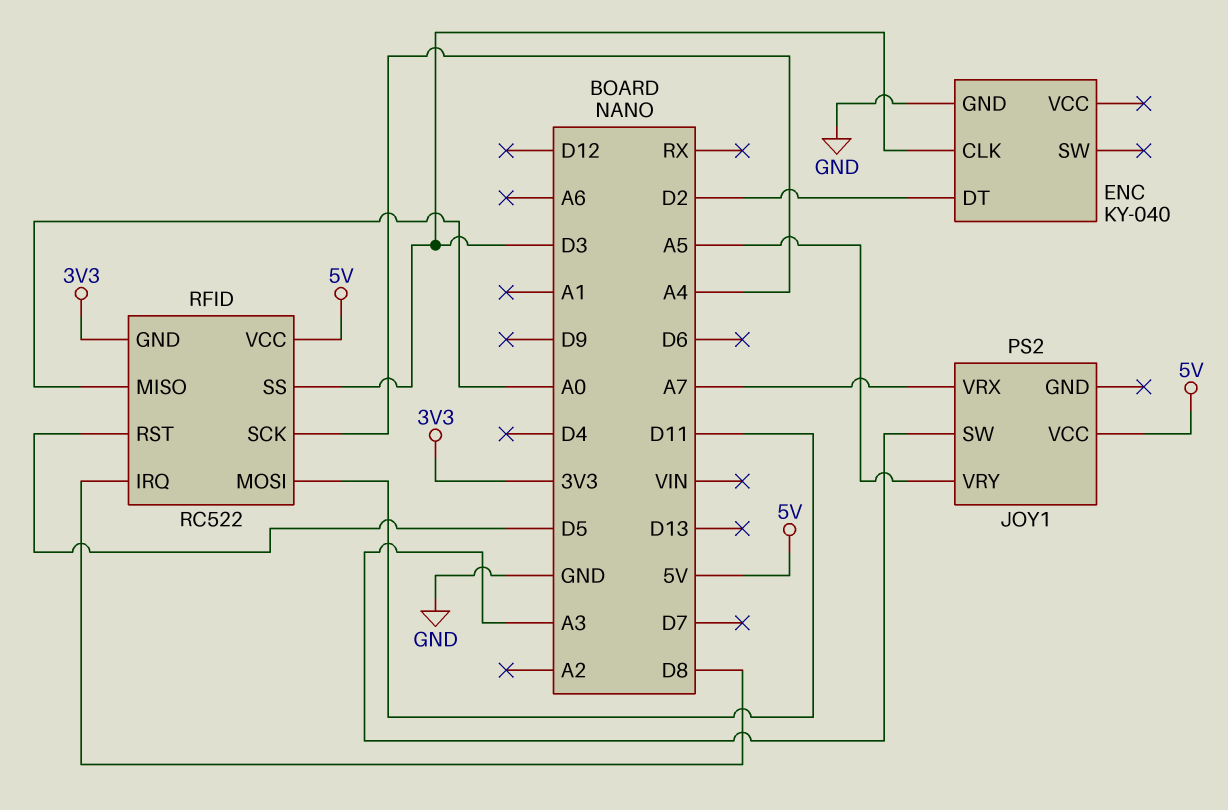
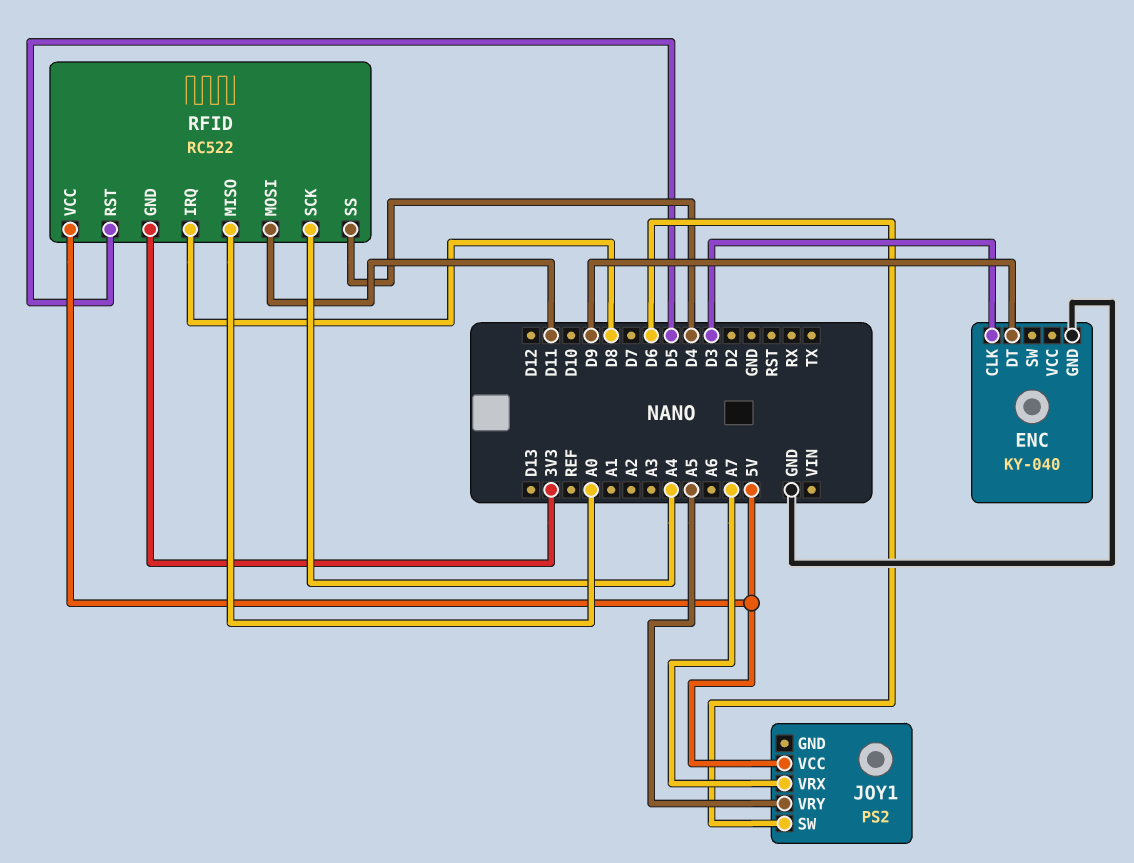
ENC pin DT: D2 -> D9
JOY1 pin SW: A3 -> D6
RFID pin SS: D3 -> D4

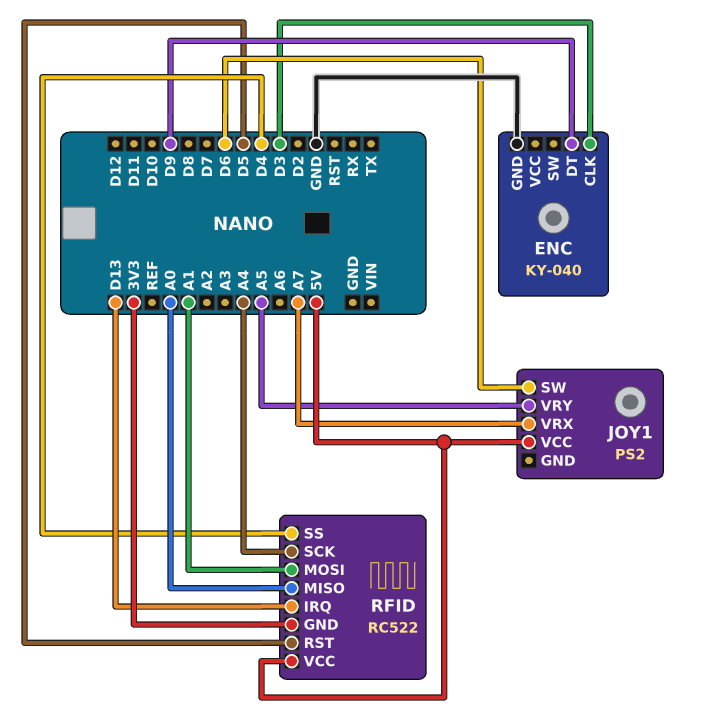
RFID pin IRQ: D8 -> D13
RFID pin MOSI: D11 -> A1

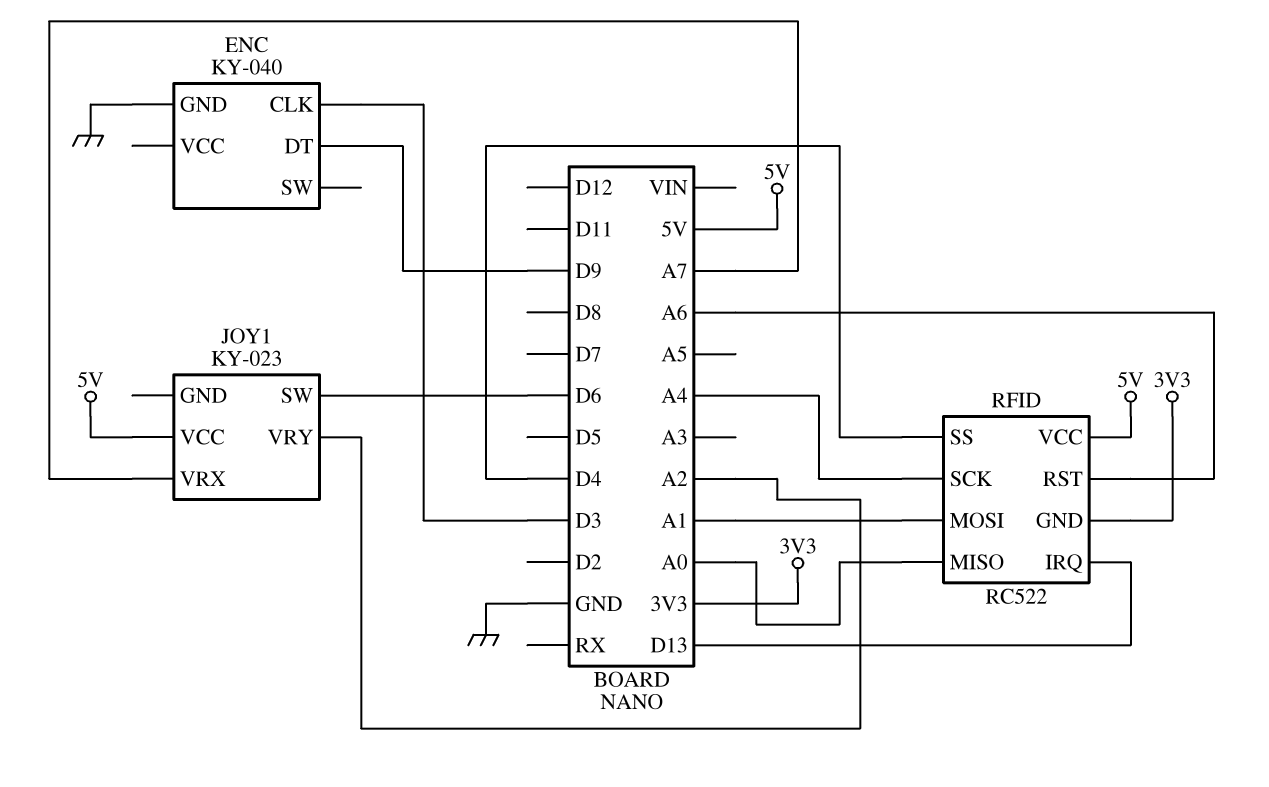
JOY1: PS2 -> KY-023
JOY1 pin VRY: A5 -> A2
RFID pin RST: D5 -> A6

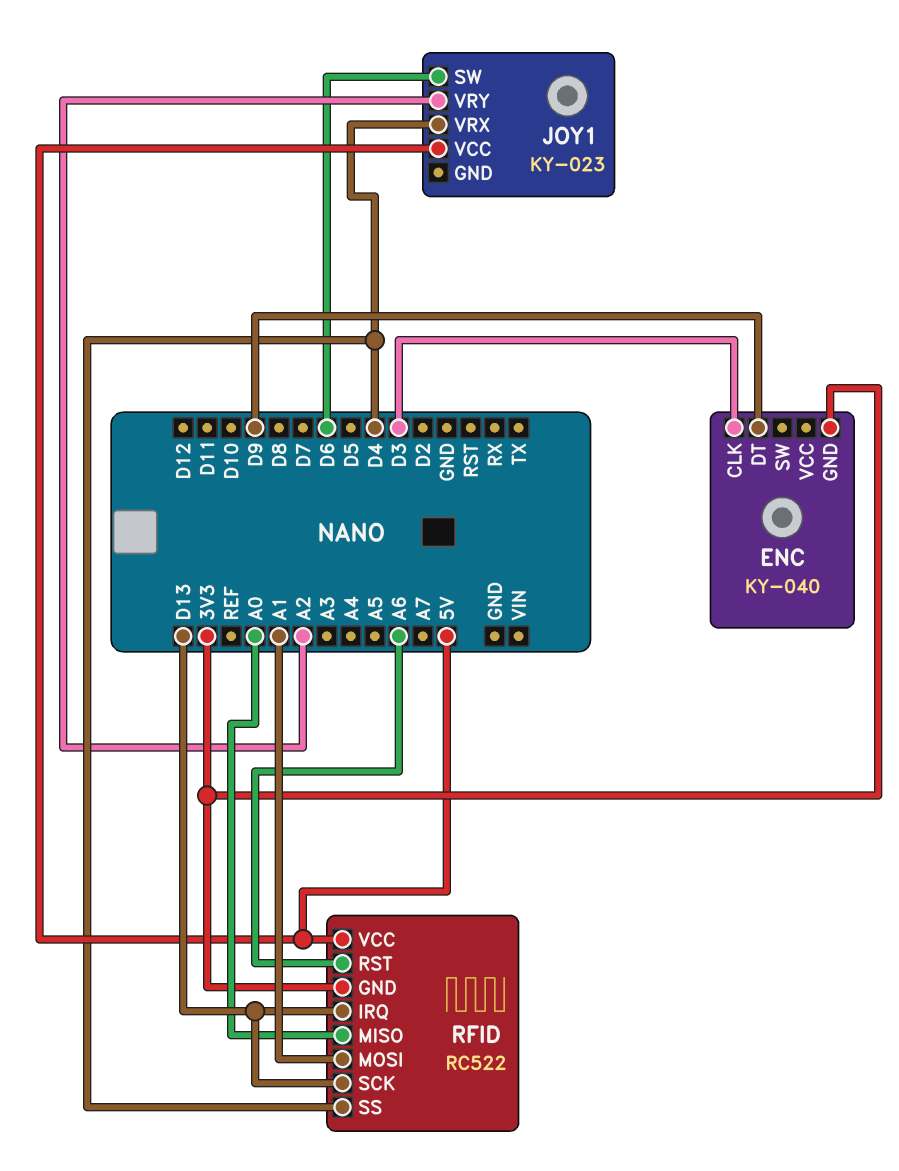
ENC pin GND: GND -> 3V3
JOY1 pin VRX: A7 -> D4
RFID pin SCK: A4 -> D13

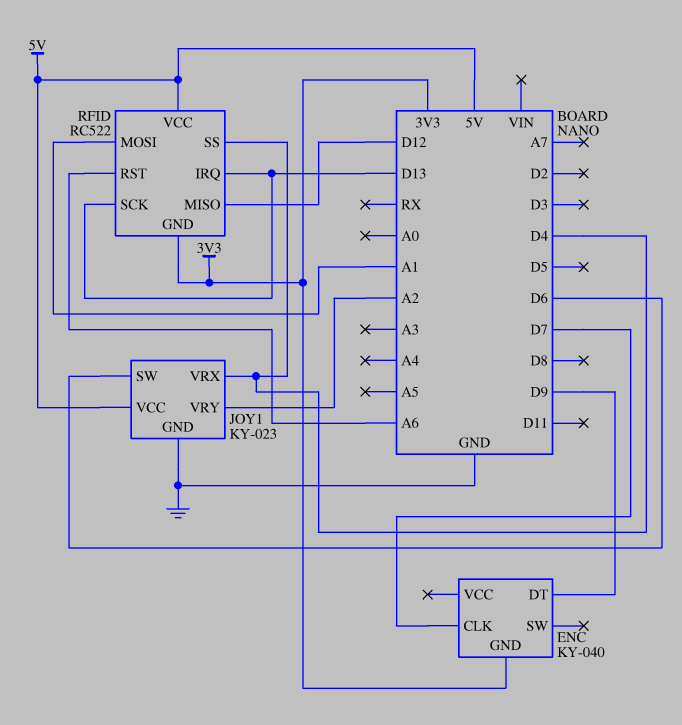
ENC pin CLK: D3 -> D7
JOY1 pin GND: none -> GND
RFID pin MISO: A0 -> D12

